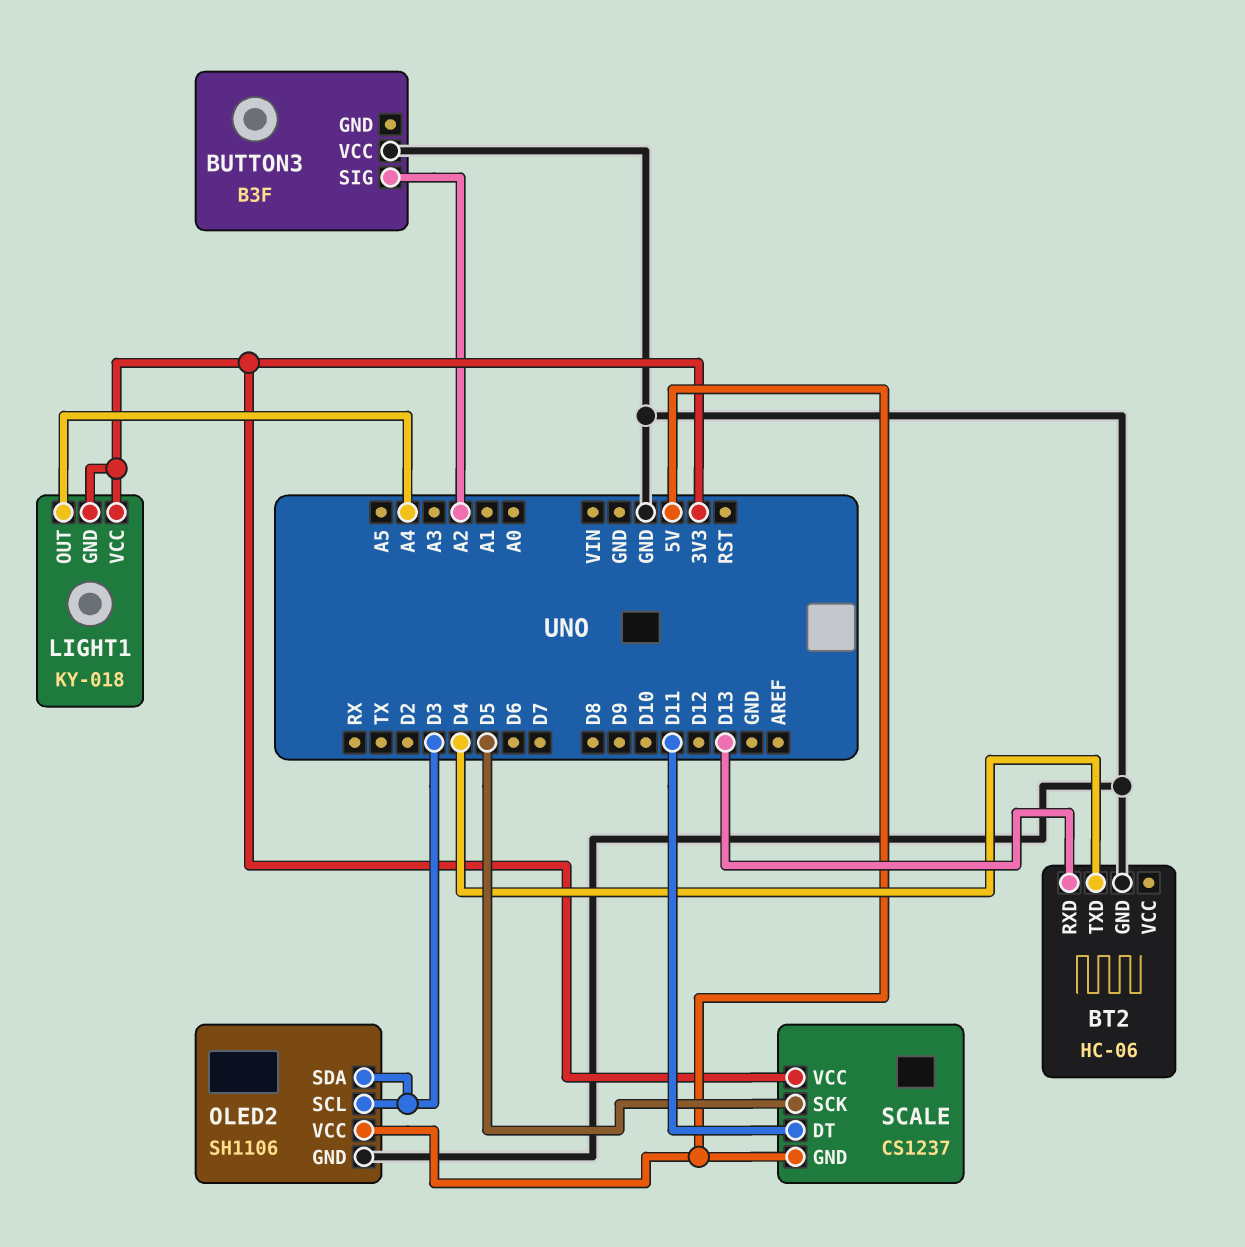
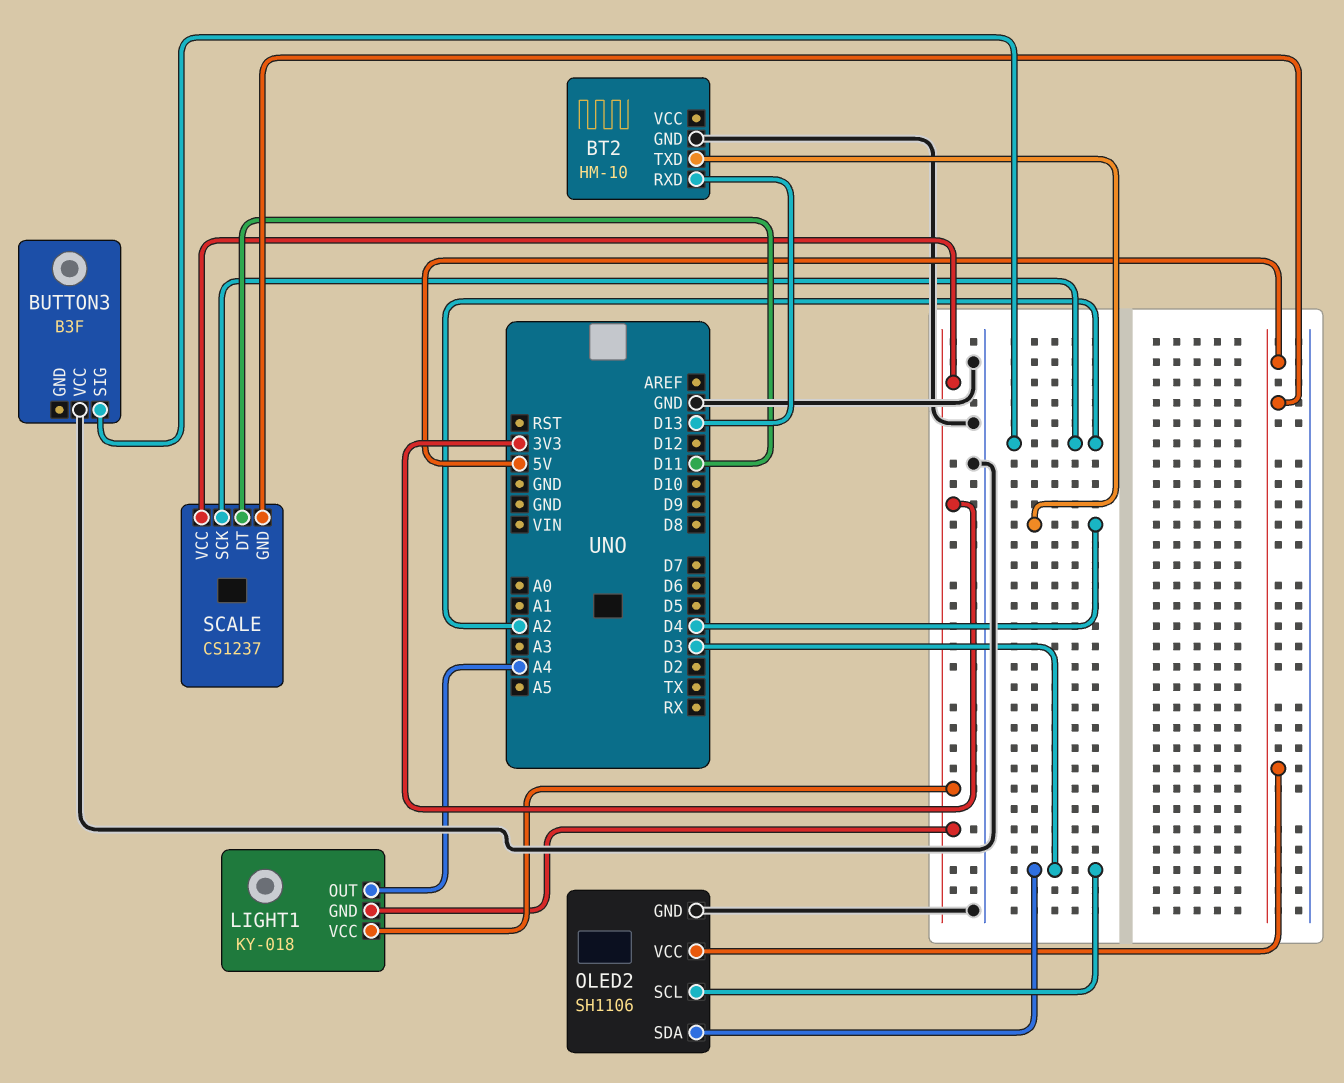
BT2: HC-06 -> HM-10
SCALE pin SCK: D5 -> A2

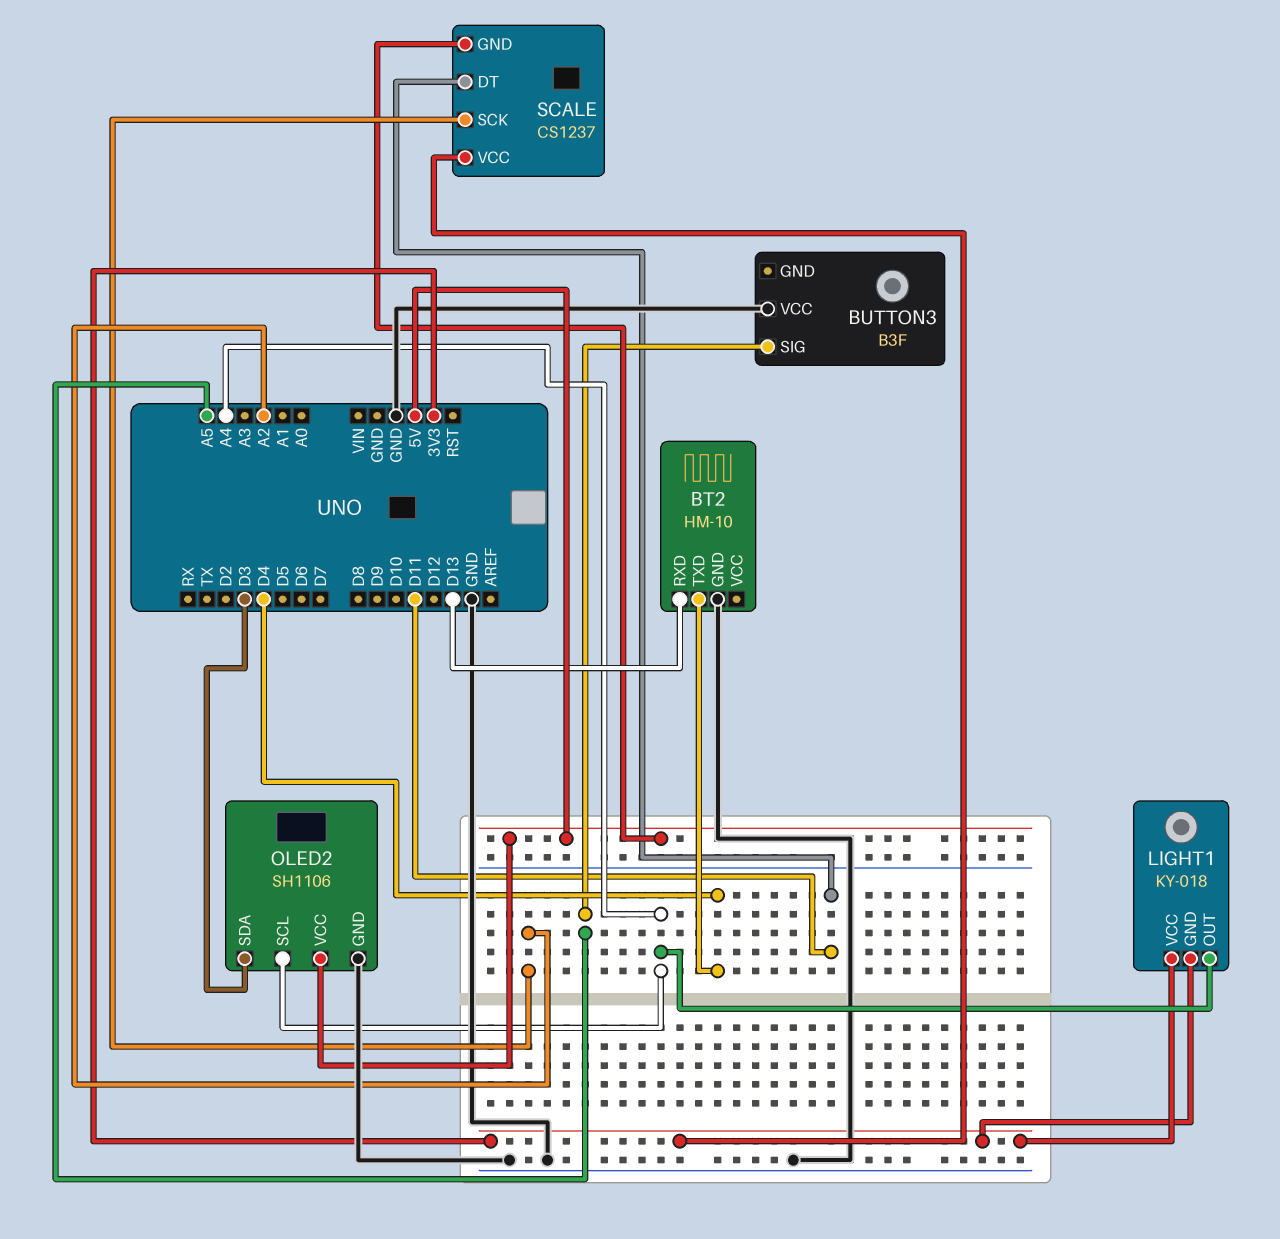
BUTTON3 pin SIG: A2 -> A5
OLED2 pin SCL: D3 -> A4

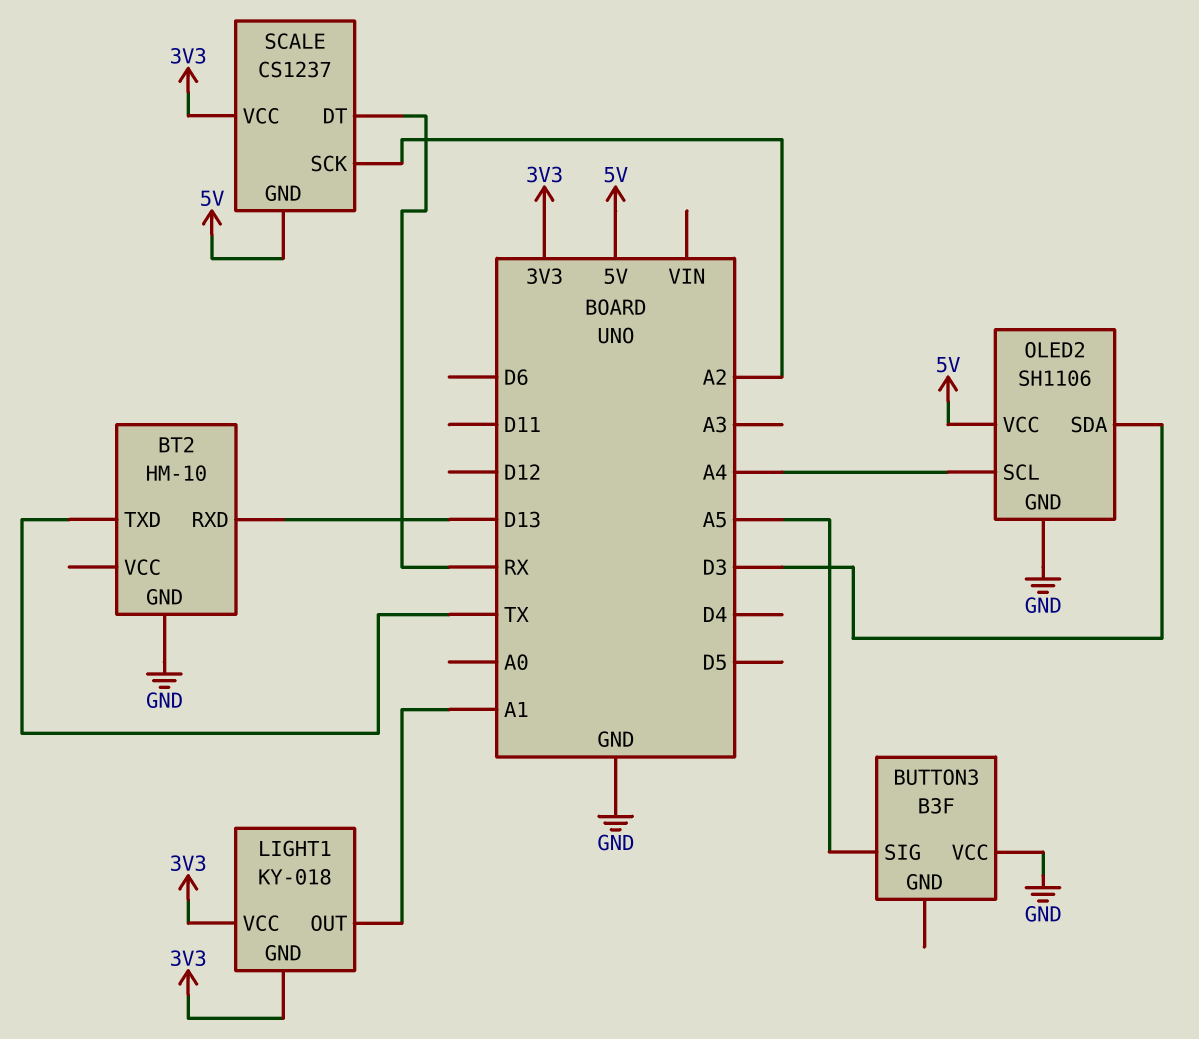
BT2 pin TXD: D4 -> TX
LIGHT1 pin OUT: A4 -> A1
SCALE pin DT: D11 -> RX

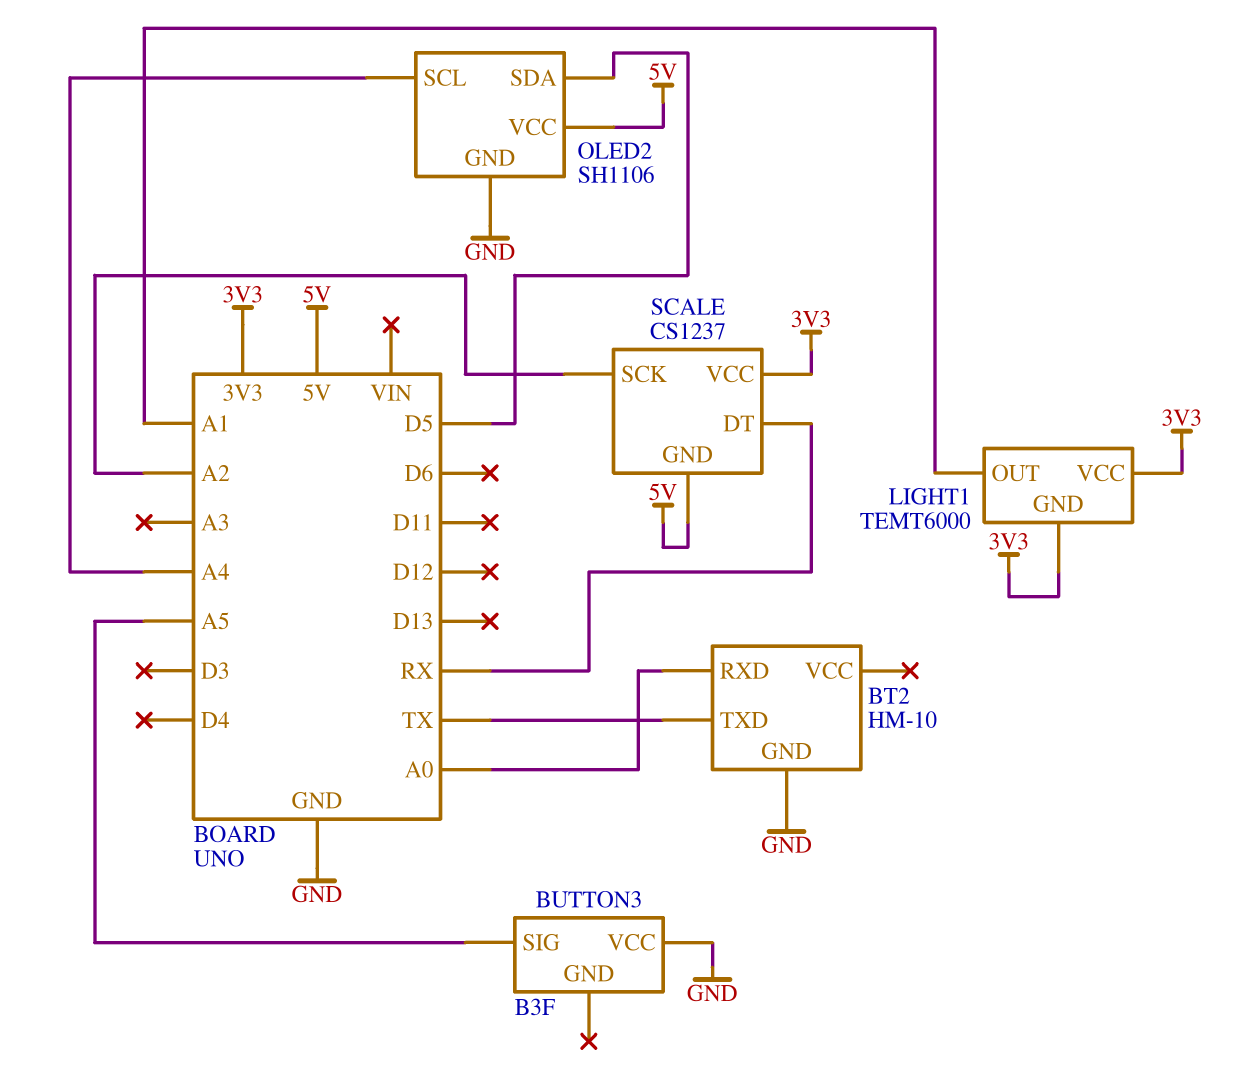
BT2 pin RXD: D13 -> A0
LIGHT1: KY-018 -> TEMT6000
OLED2 pin SDA: D3 -> D5

